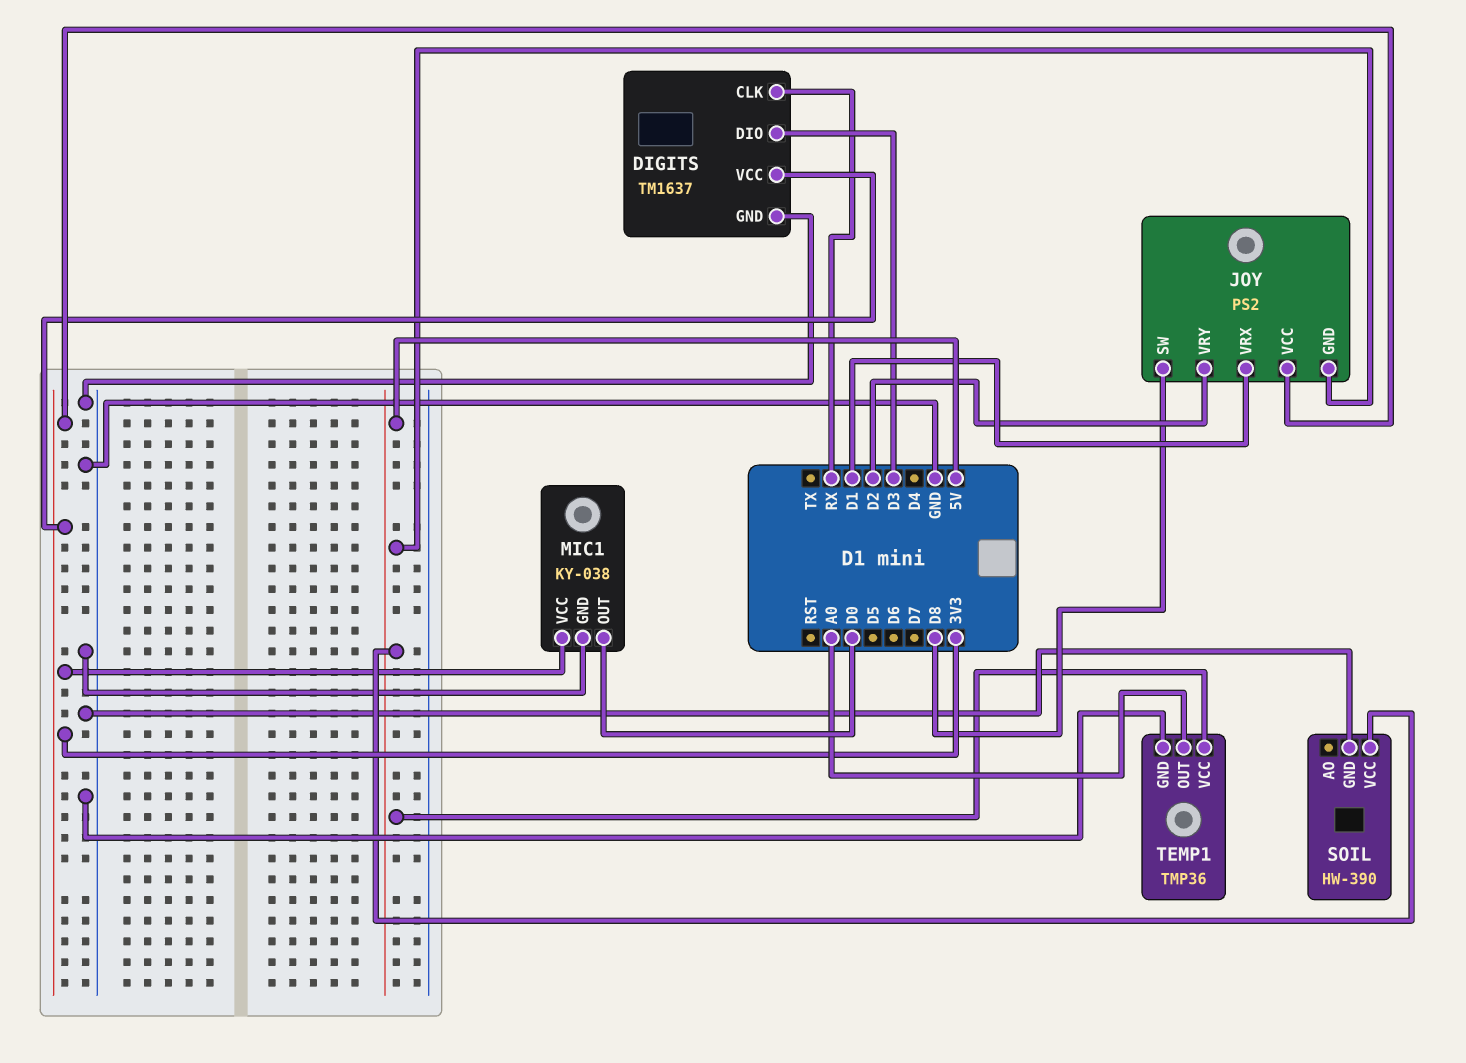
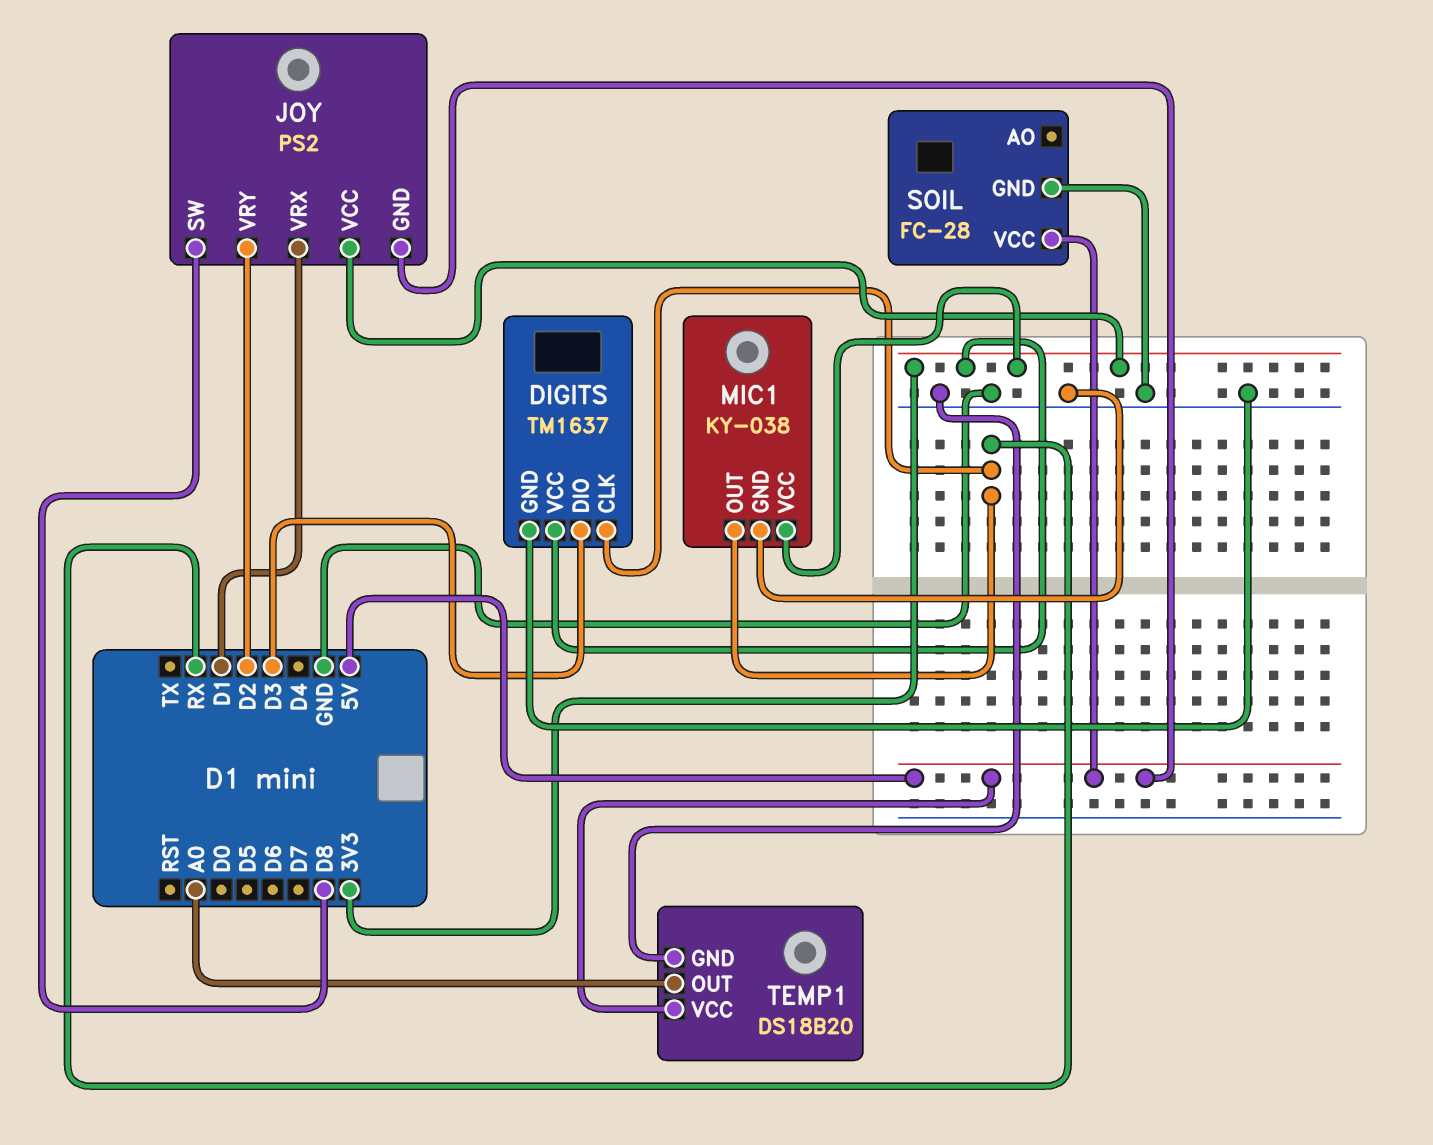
MIC1 pin OUT: D0 -> RX
SOIL: HW-390 -> FC-28
TEMP1: TMP36 -> DS18B20

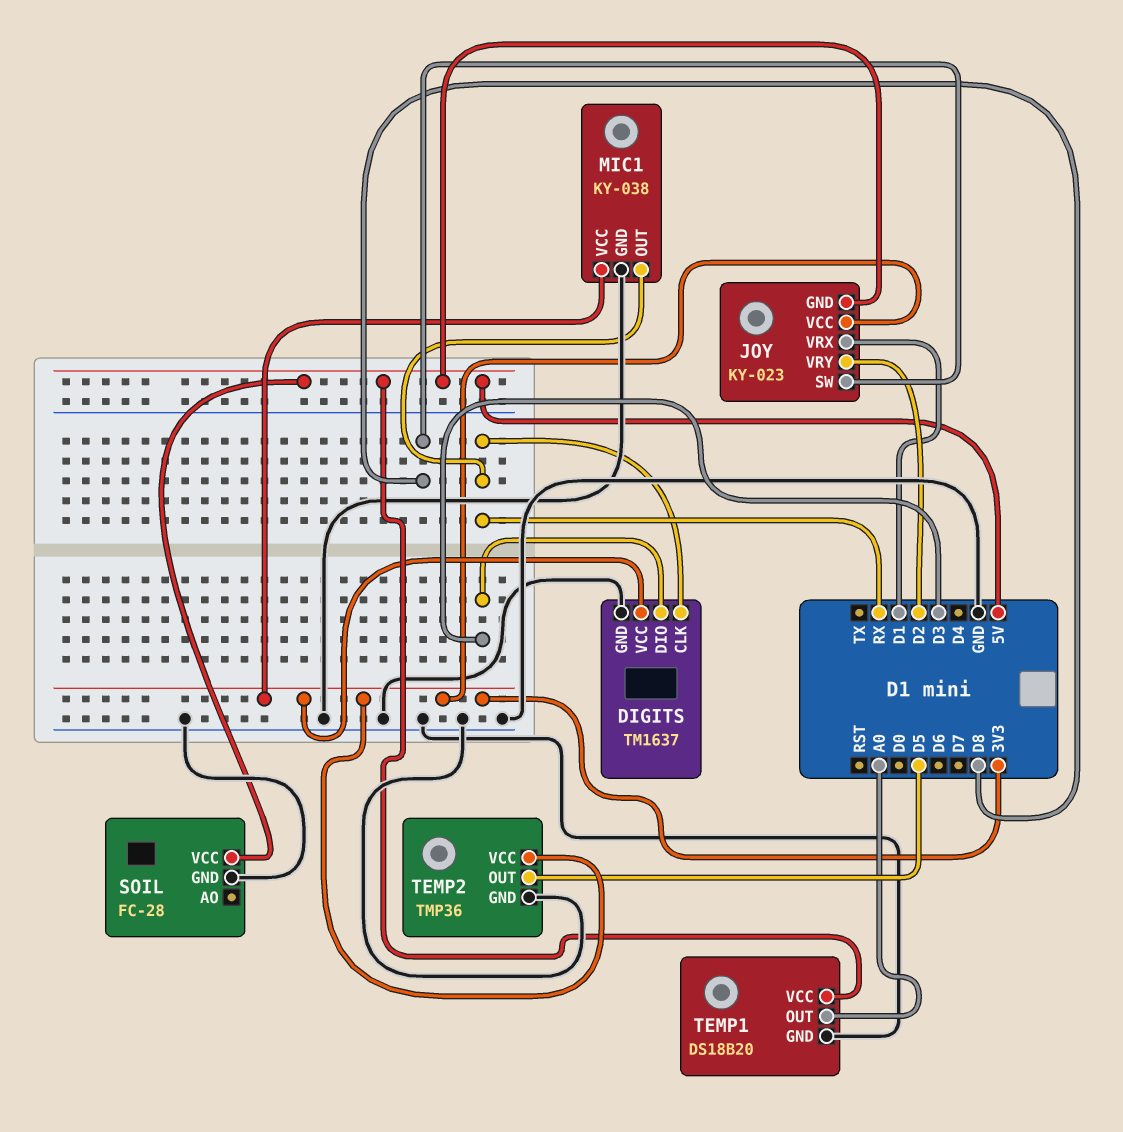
JOY: PS2 -> KY-023
TEMP2: none -> TMP36
TEMP2 pin GND: none -> GND
TEMP2 pin OUT: none -> D5
TEMP2 pin VCC: none -> 3V3

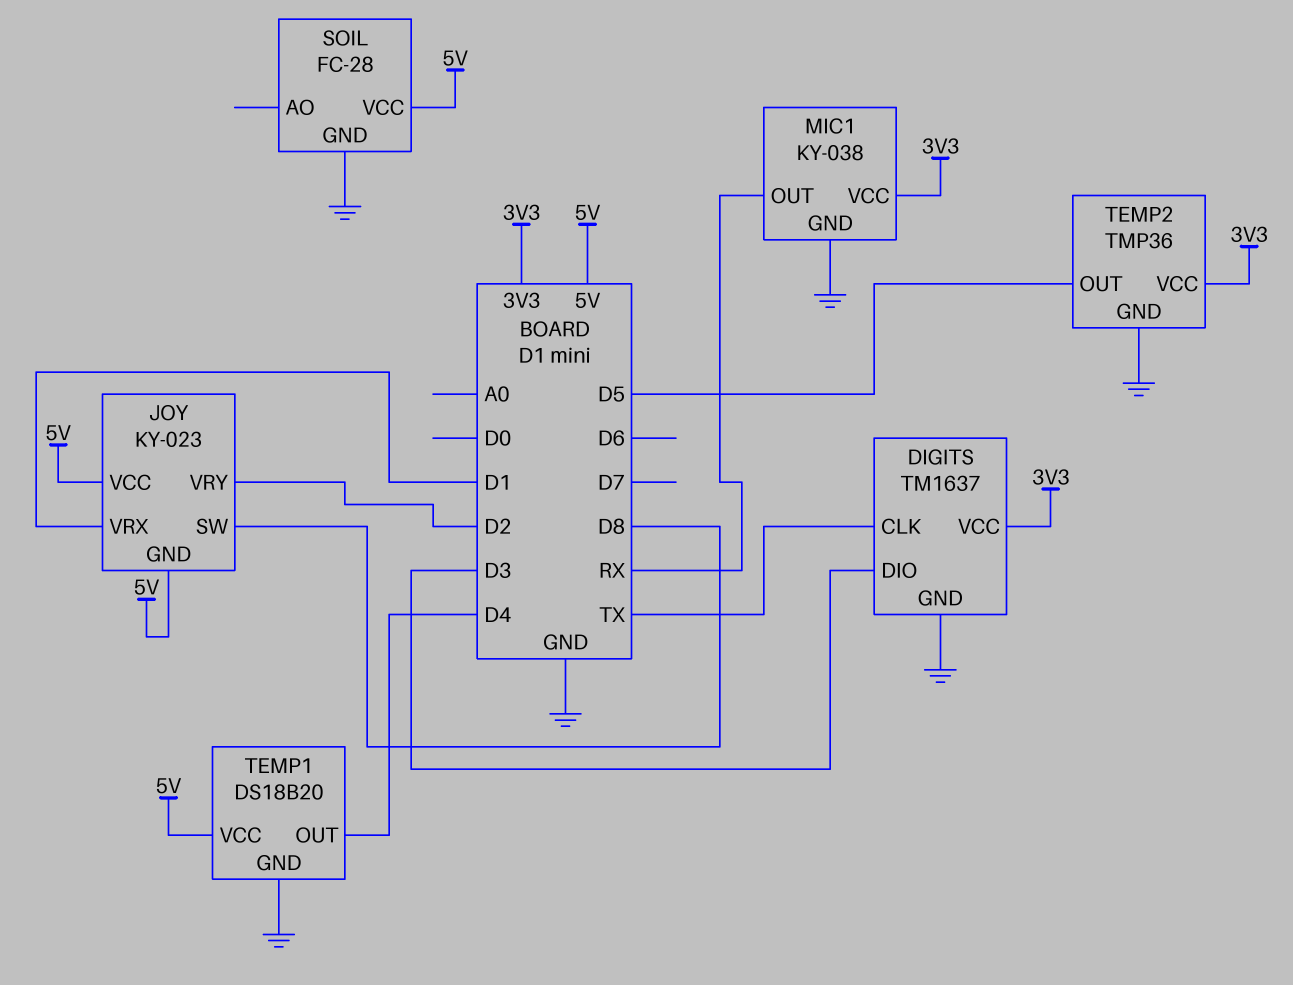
DIGITS pin CLK: RX -> TX
JOY pin VCC: 3V3 -> 5V
TEMP1 pin OUT: A0 -> D4

